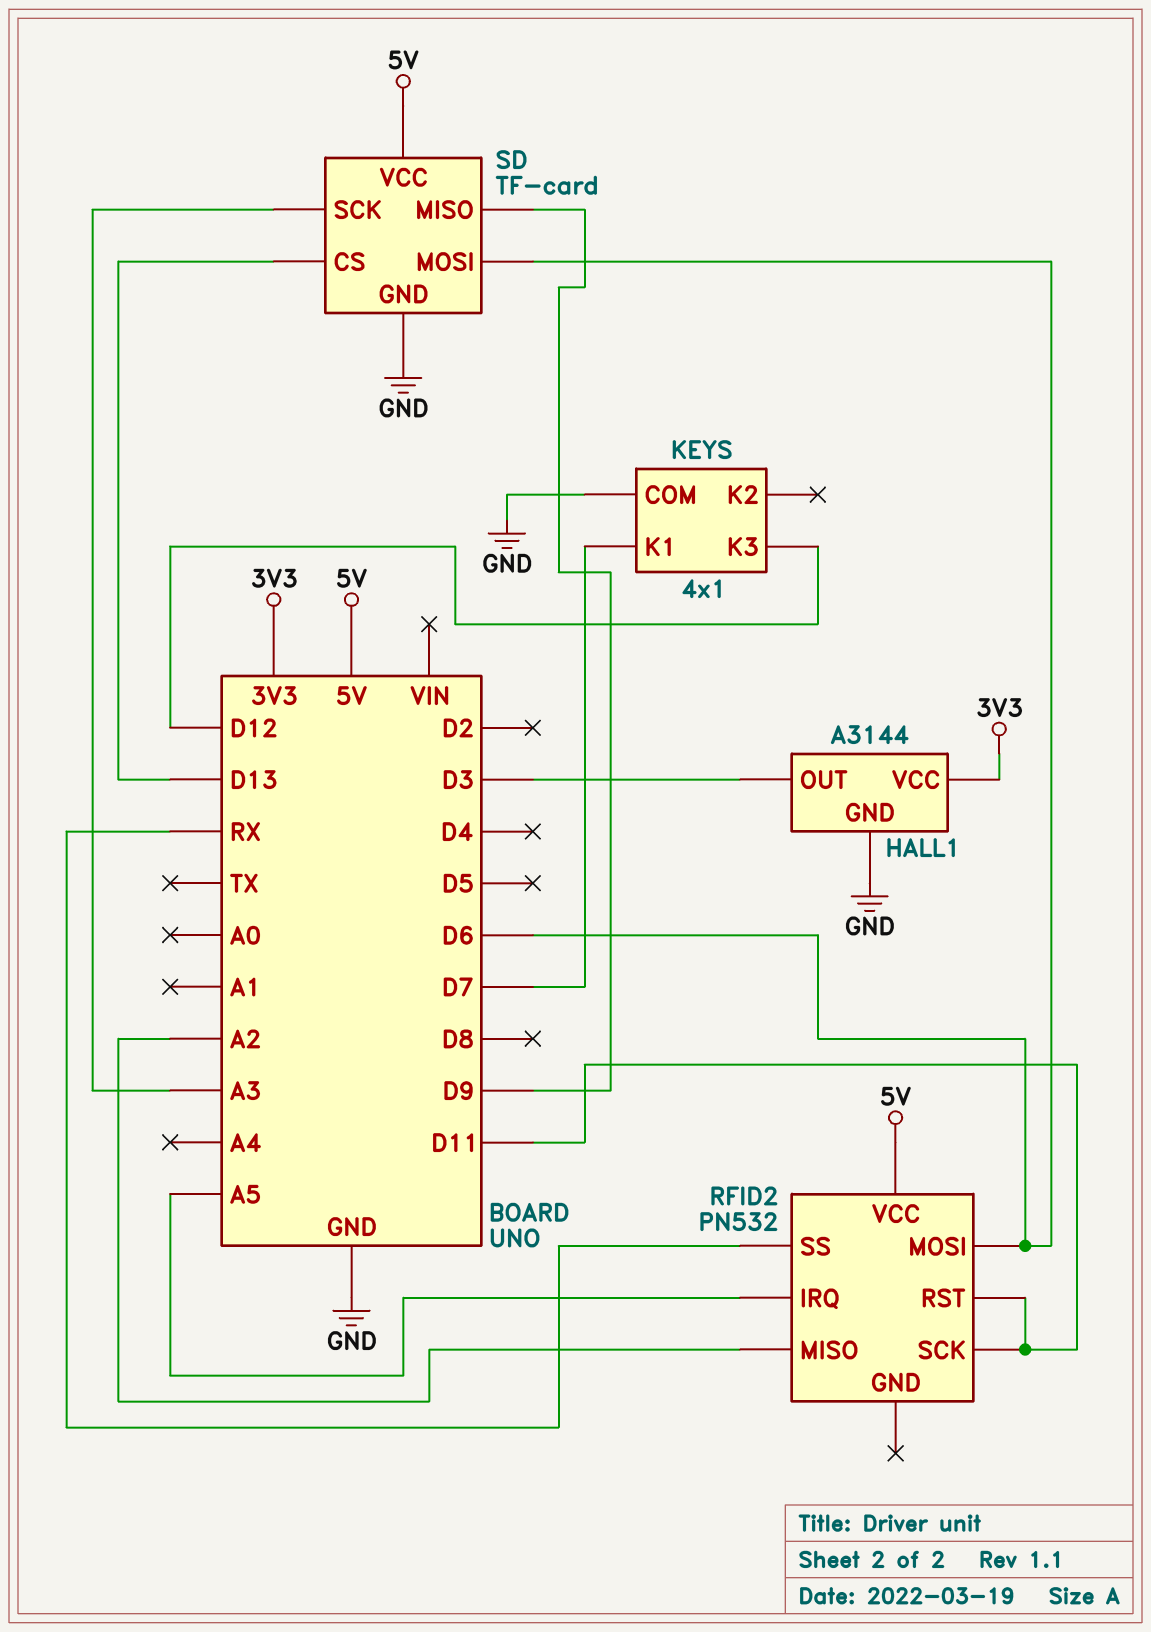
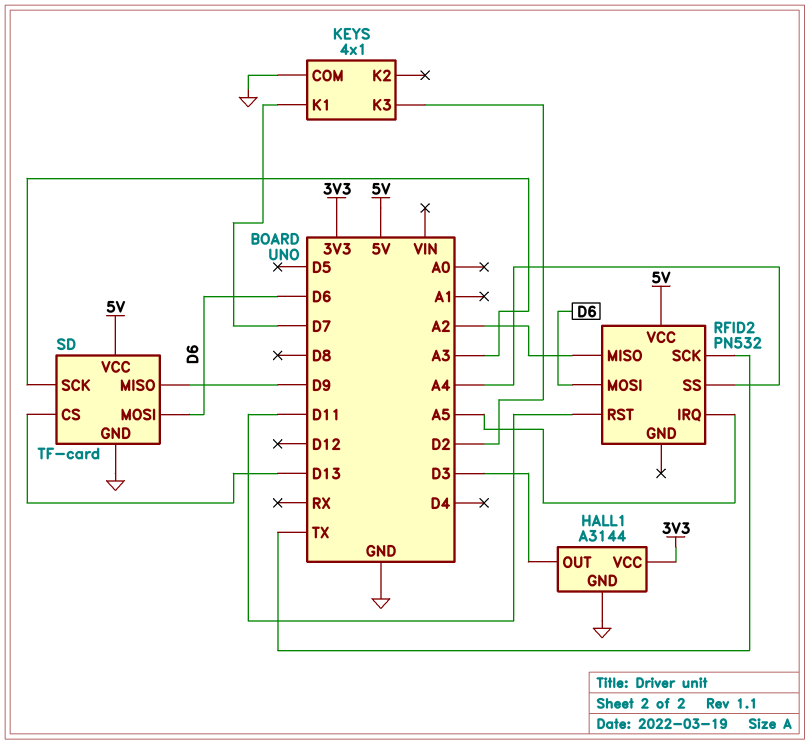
KEYS pin K3: D12 -> D2
RFID2 pin SCK: D11 -> TX
RFID2 pin SS: RX -> A4

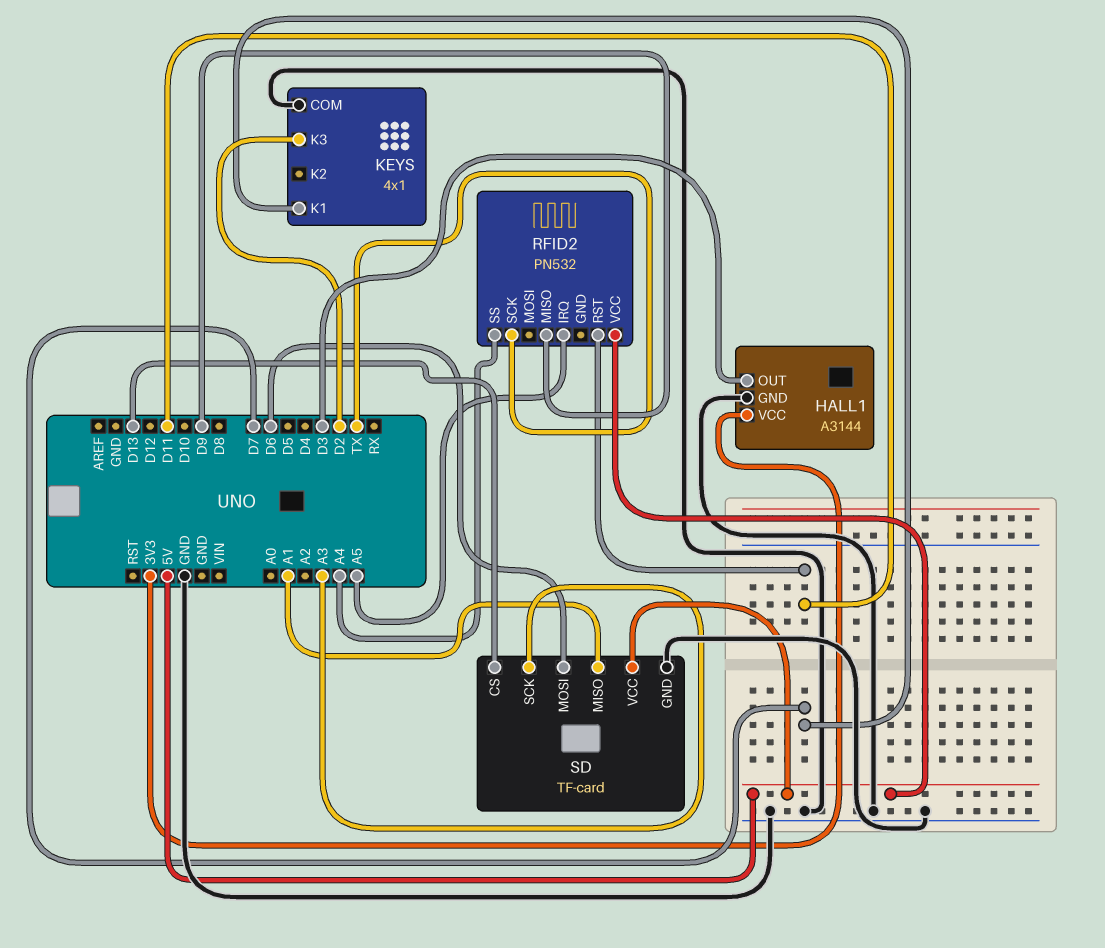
RFID2 pin MISO: A2 -> D9
RFID2 pin MOSI: D6 -> none
SD pin MISO: D9 -> A1

